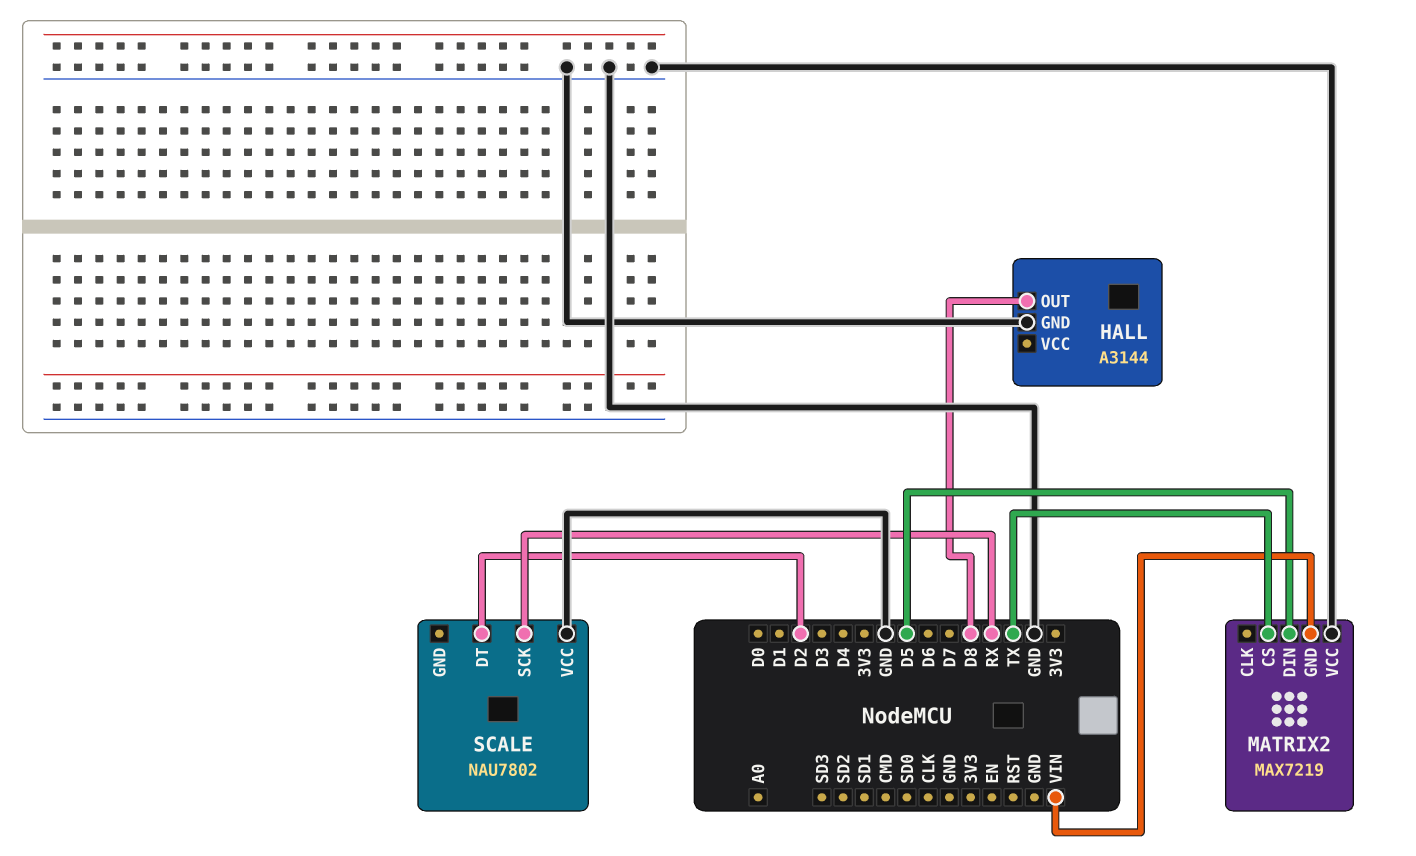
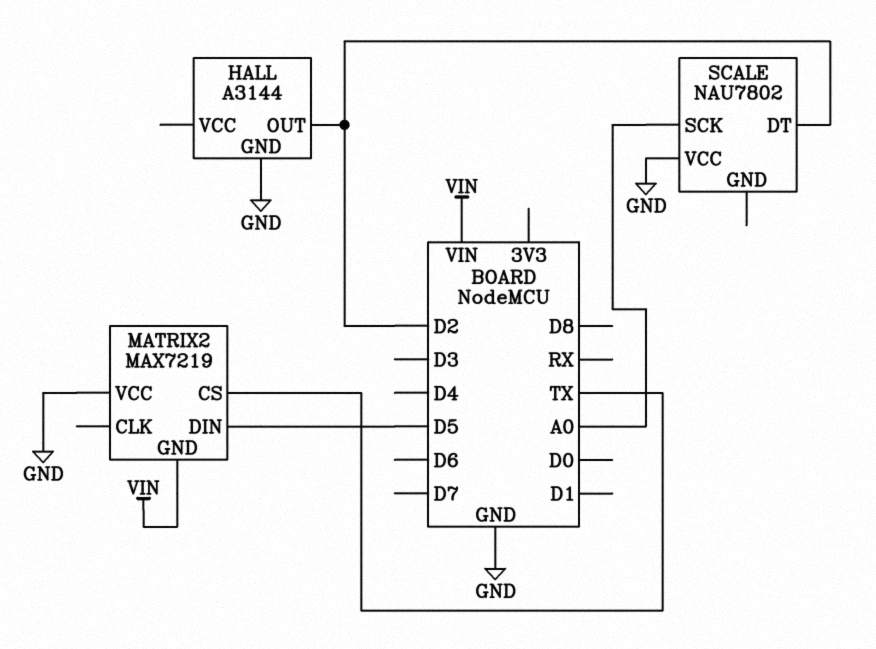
HALL pin OUT: D8 -> D2
SCALE pin SCK: RX -> A0

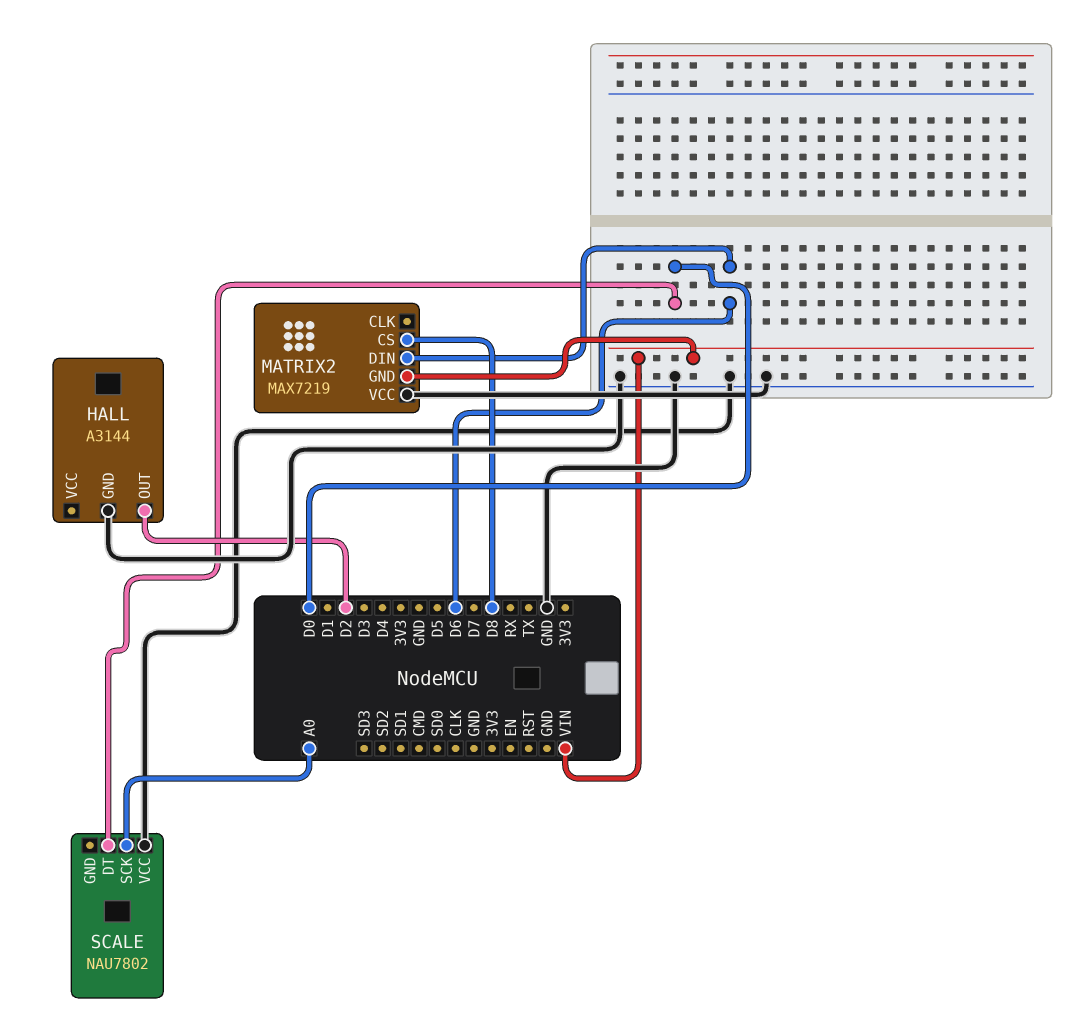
MATRIX2 pin CS: TX -> D8
MATRIX2 pin DIN: D5 -> D6
SCALE pin DT: D2 -> D0

